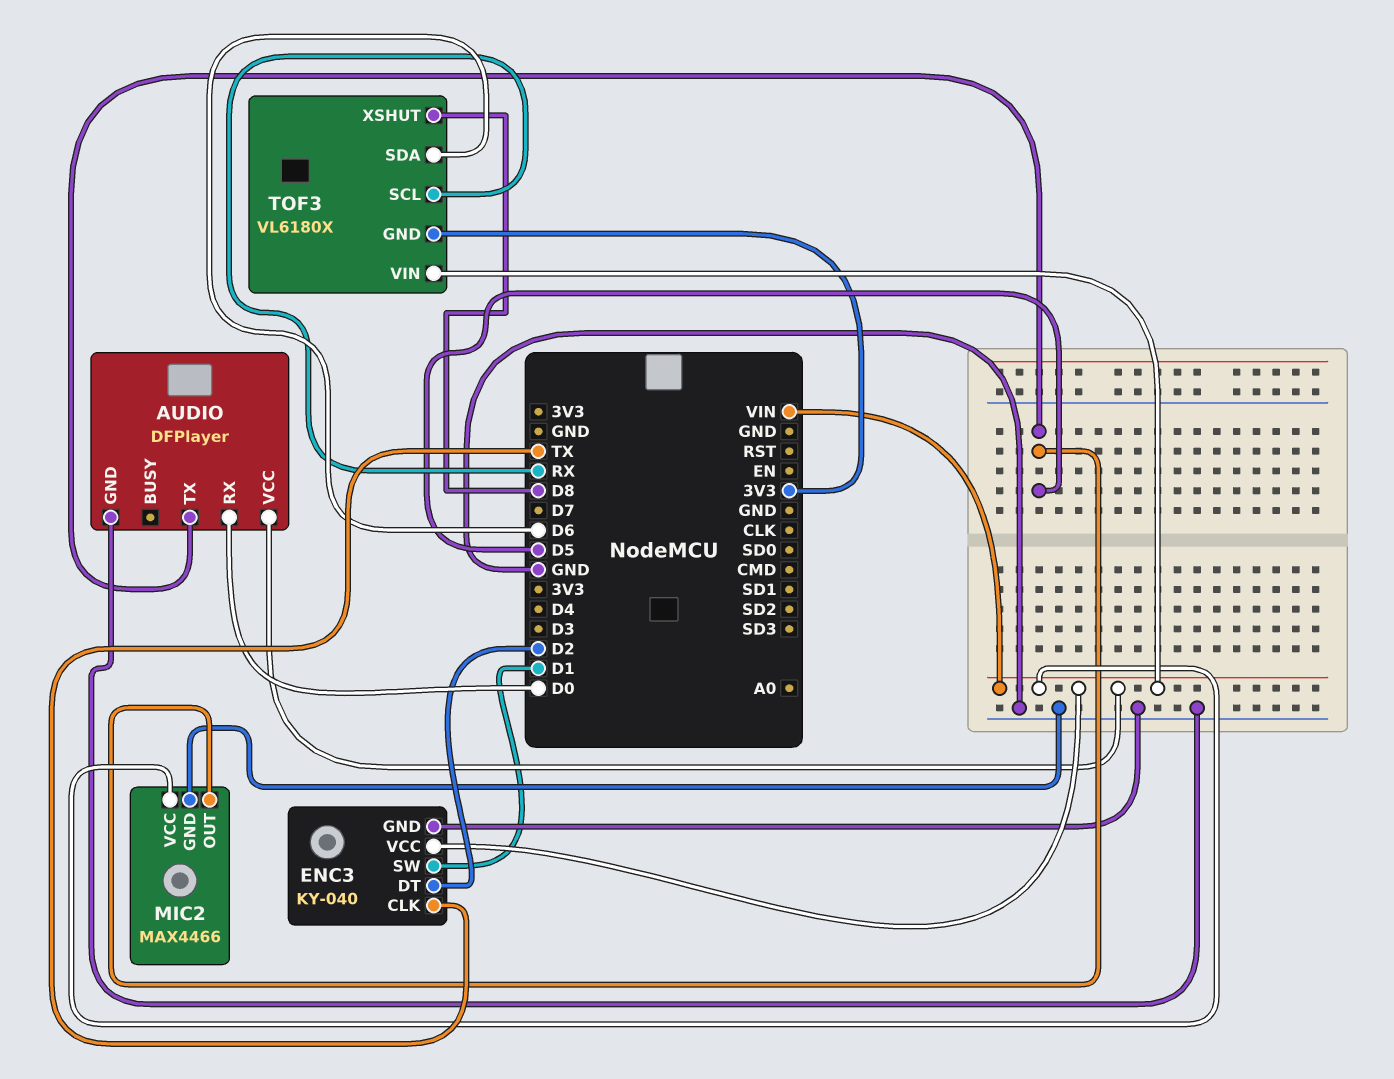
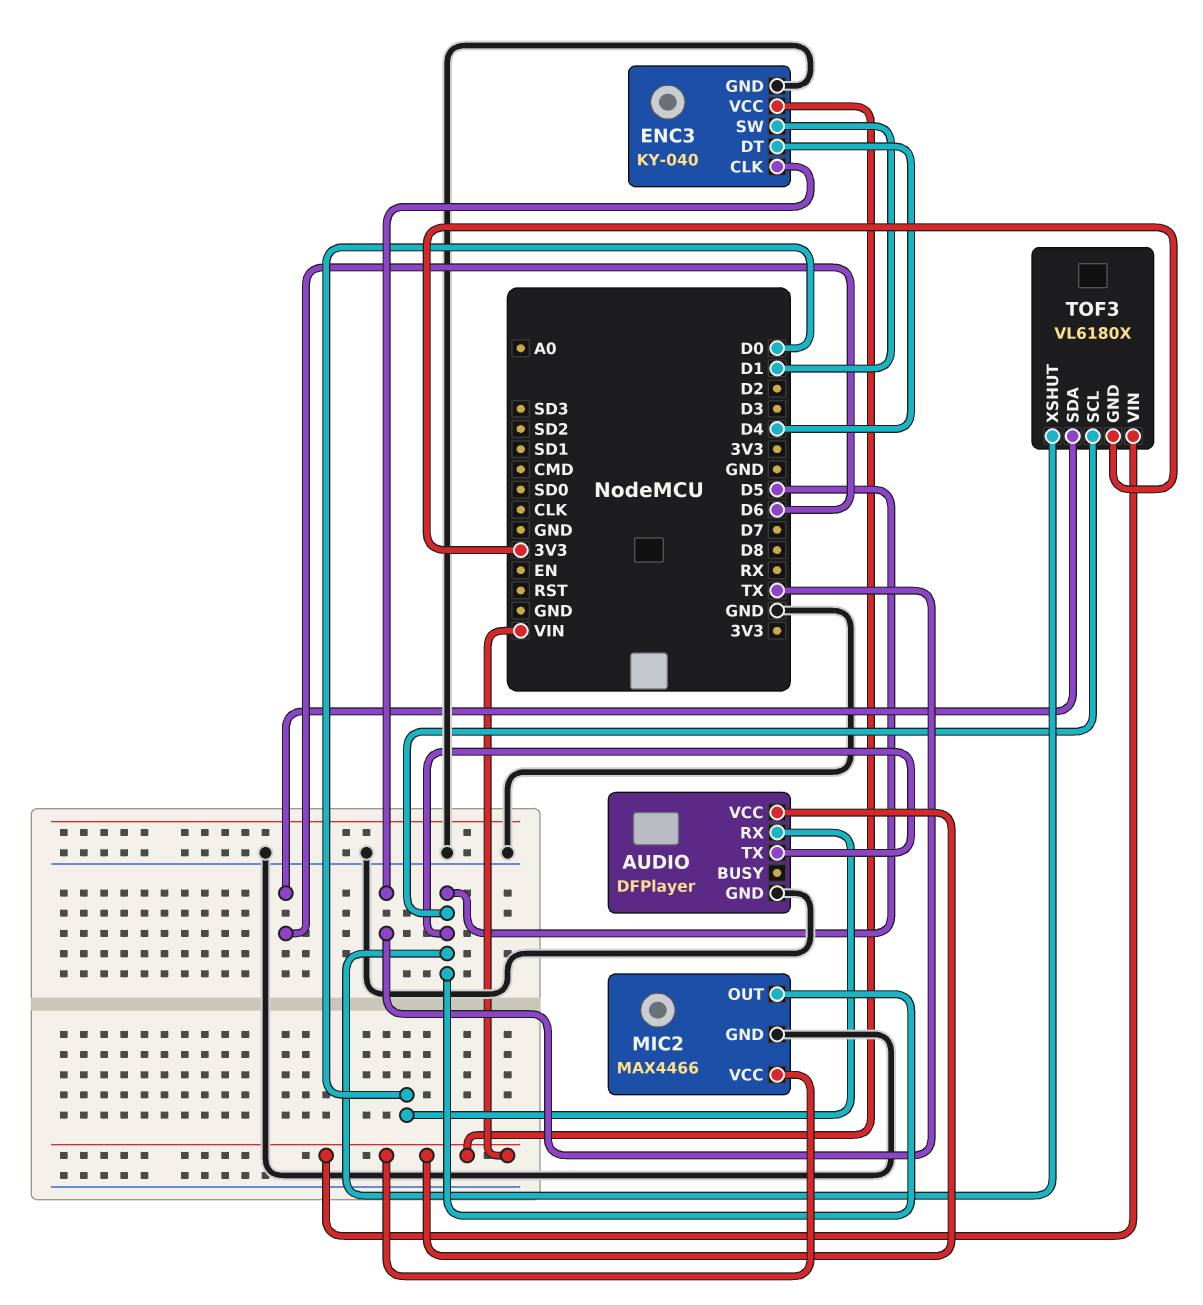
ENC3 pin DT: D2 -> D4
TOF3 pin SCL: RX -> D5
TOF3 pin XSHUT: D8 -> D5

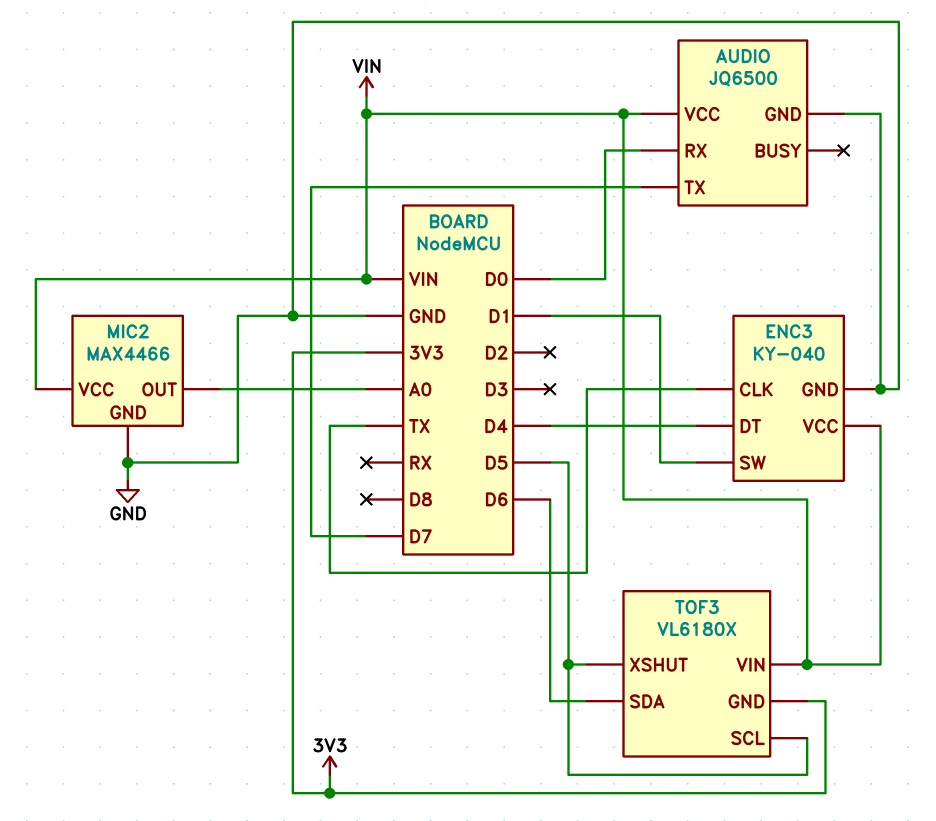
AUDIO: DFPlayer -> JQ6500
AUDIO pin TX: D5 -> D7
MIC2 pin OUT: D5 -> A0

